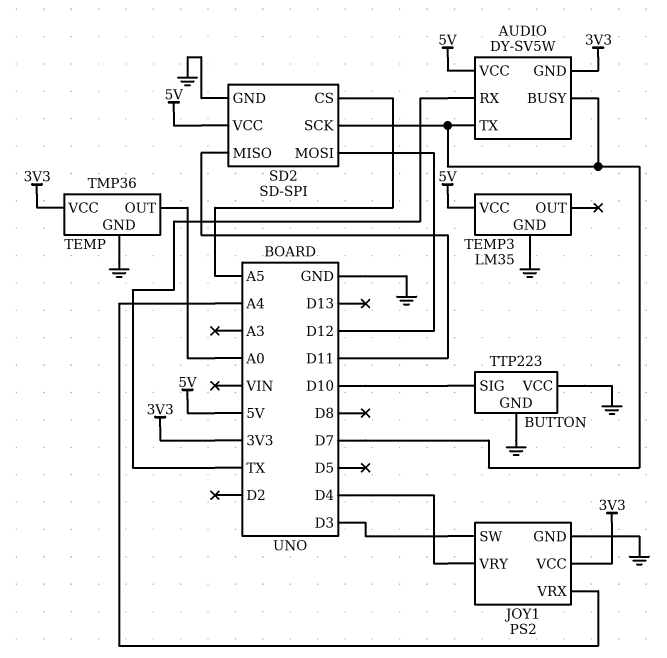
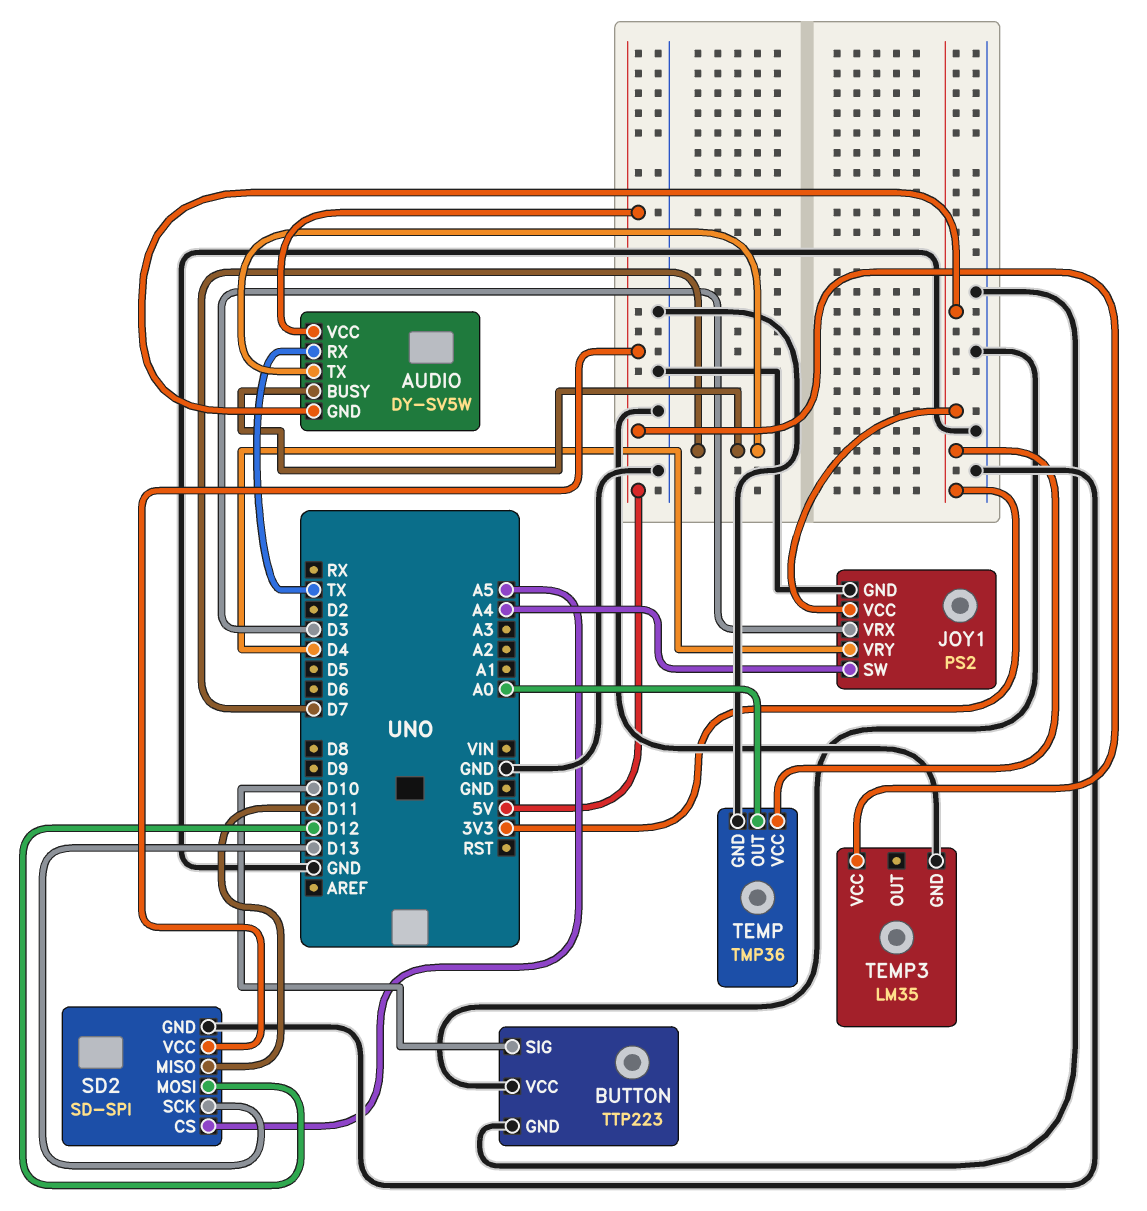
JOY1 pin SW: D3 -> A4
JOY1 pin VRX: A4 -> D3
SD2 pin SCK: D7 -> D13

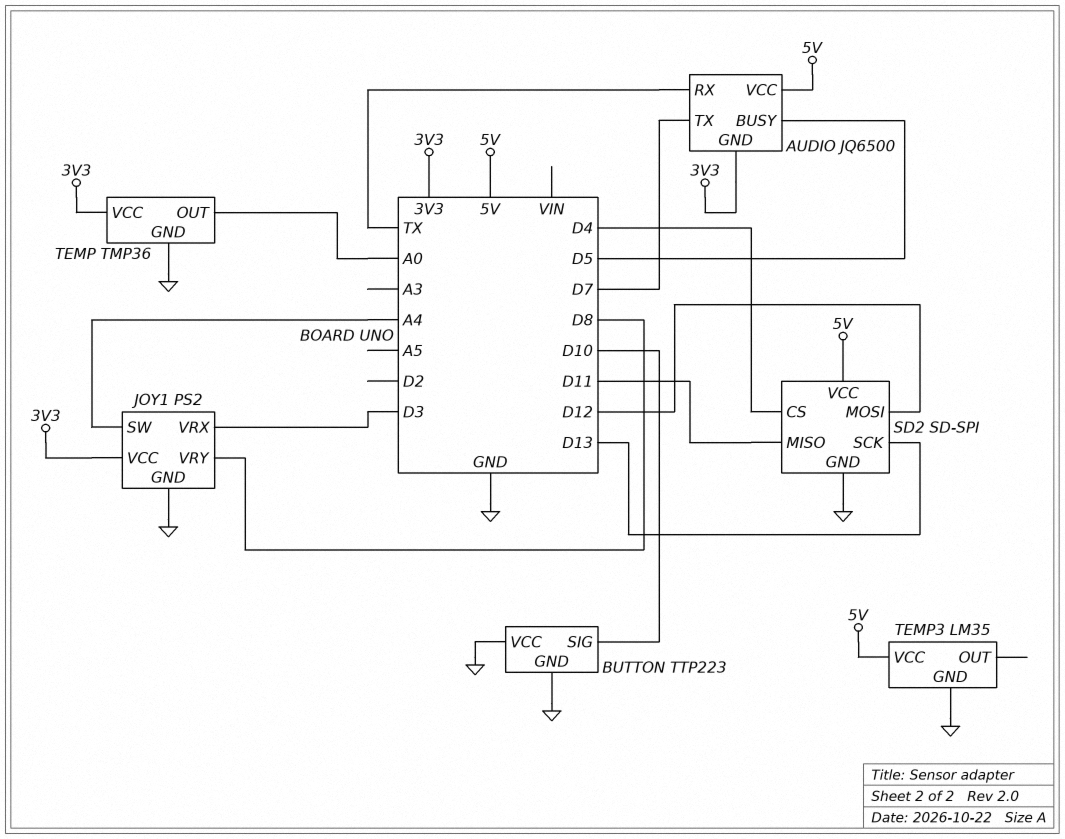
AUDIO: DY-SV5W -> JQ6500
AUDIO pin BUSY: D7 -> D5
JOY1 pin VRY: D4 -> D8
SD2 pin CS: A5 -> D4

